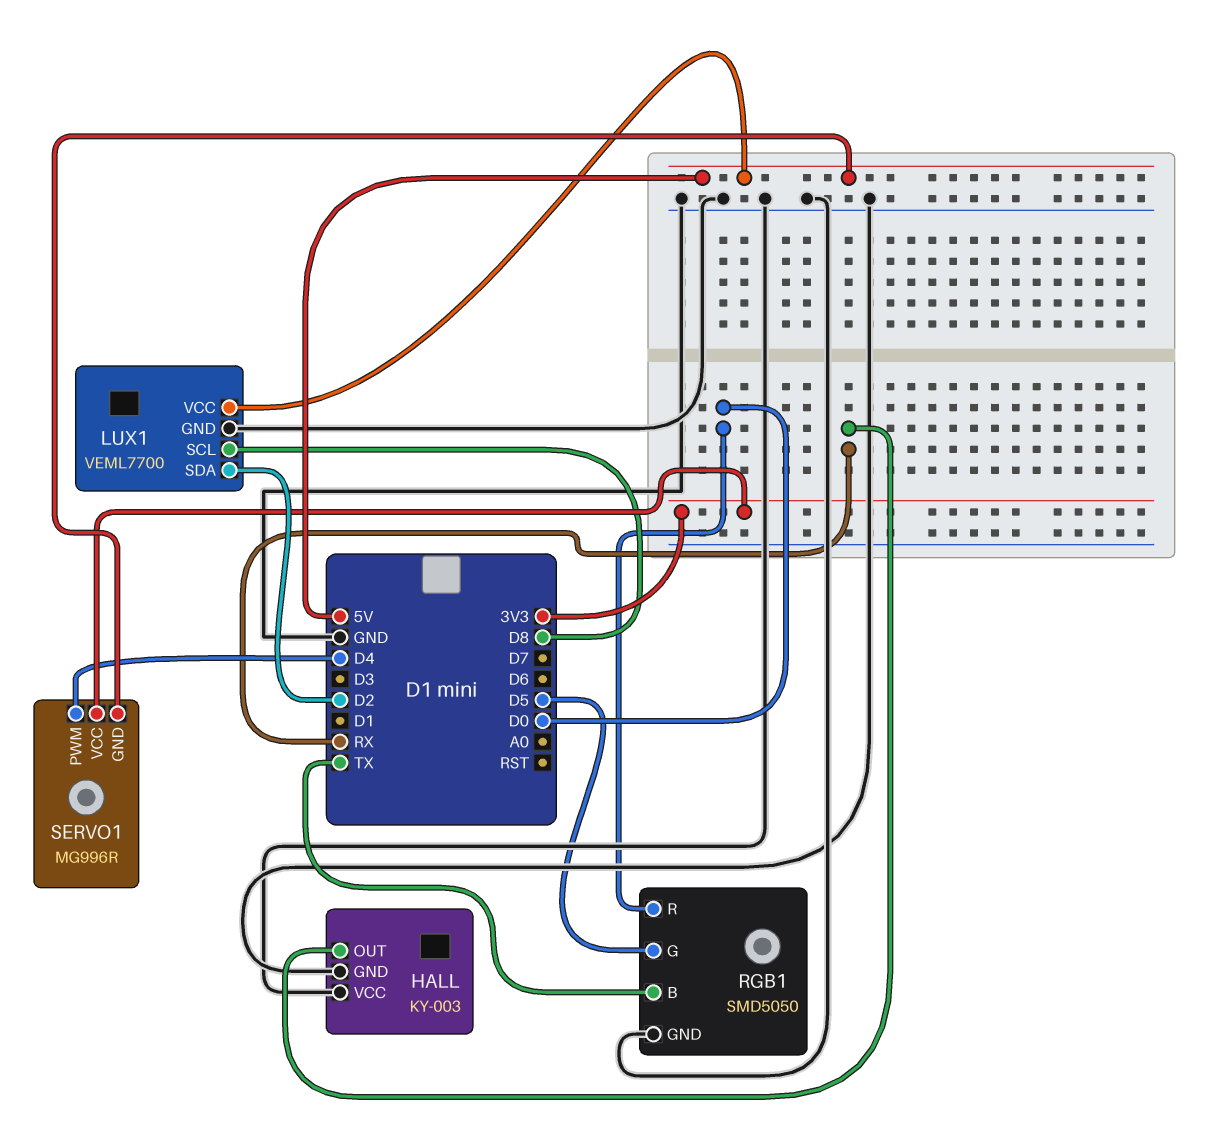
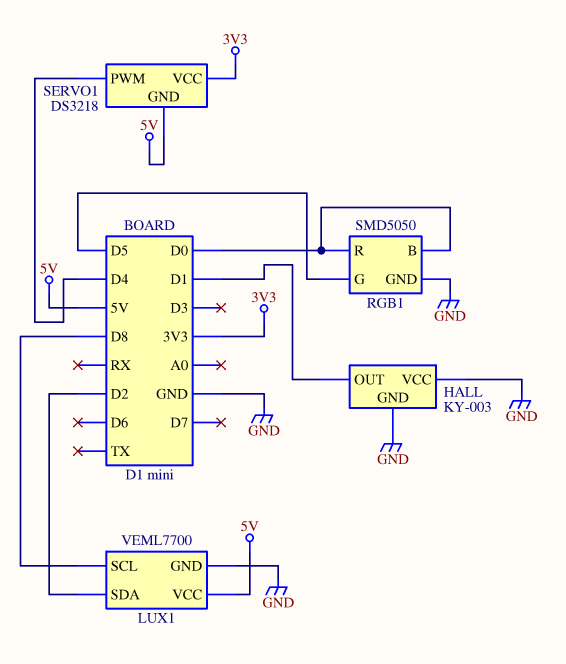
HALL pin OUT: RX -> D1
RGB1 pin B: TX -> D0
SERVO1: MG996R -> DS3218

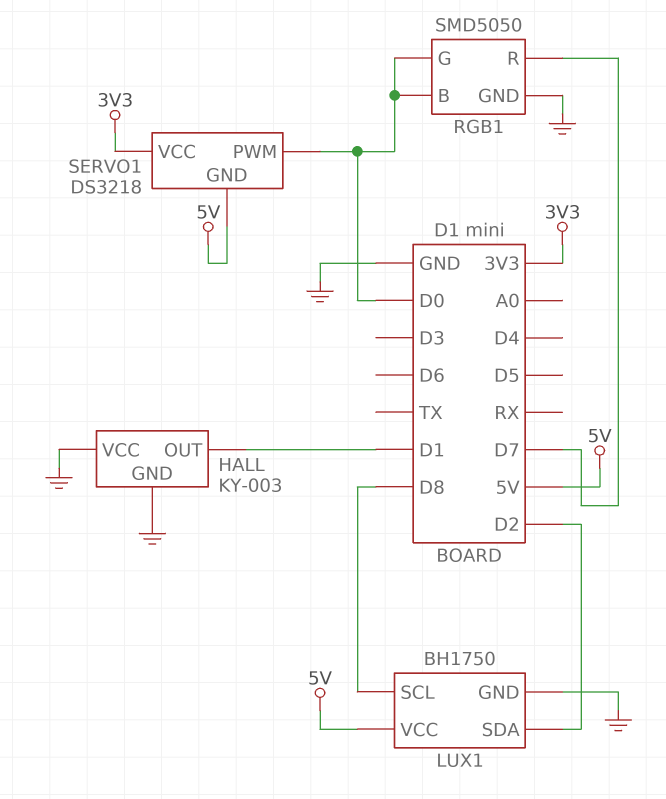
LUX1: VEML7700 -> BH1750
RGB1 pin G: D5 -> D0
RGB1 pin R: D0 -> D7
SERVO1 pin PWM: D4 -> D0

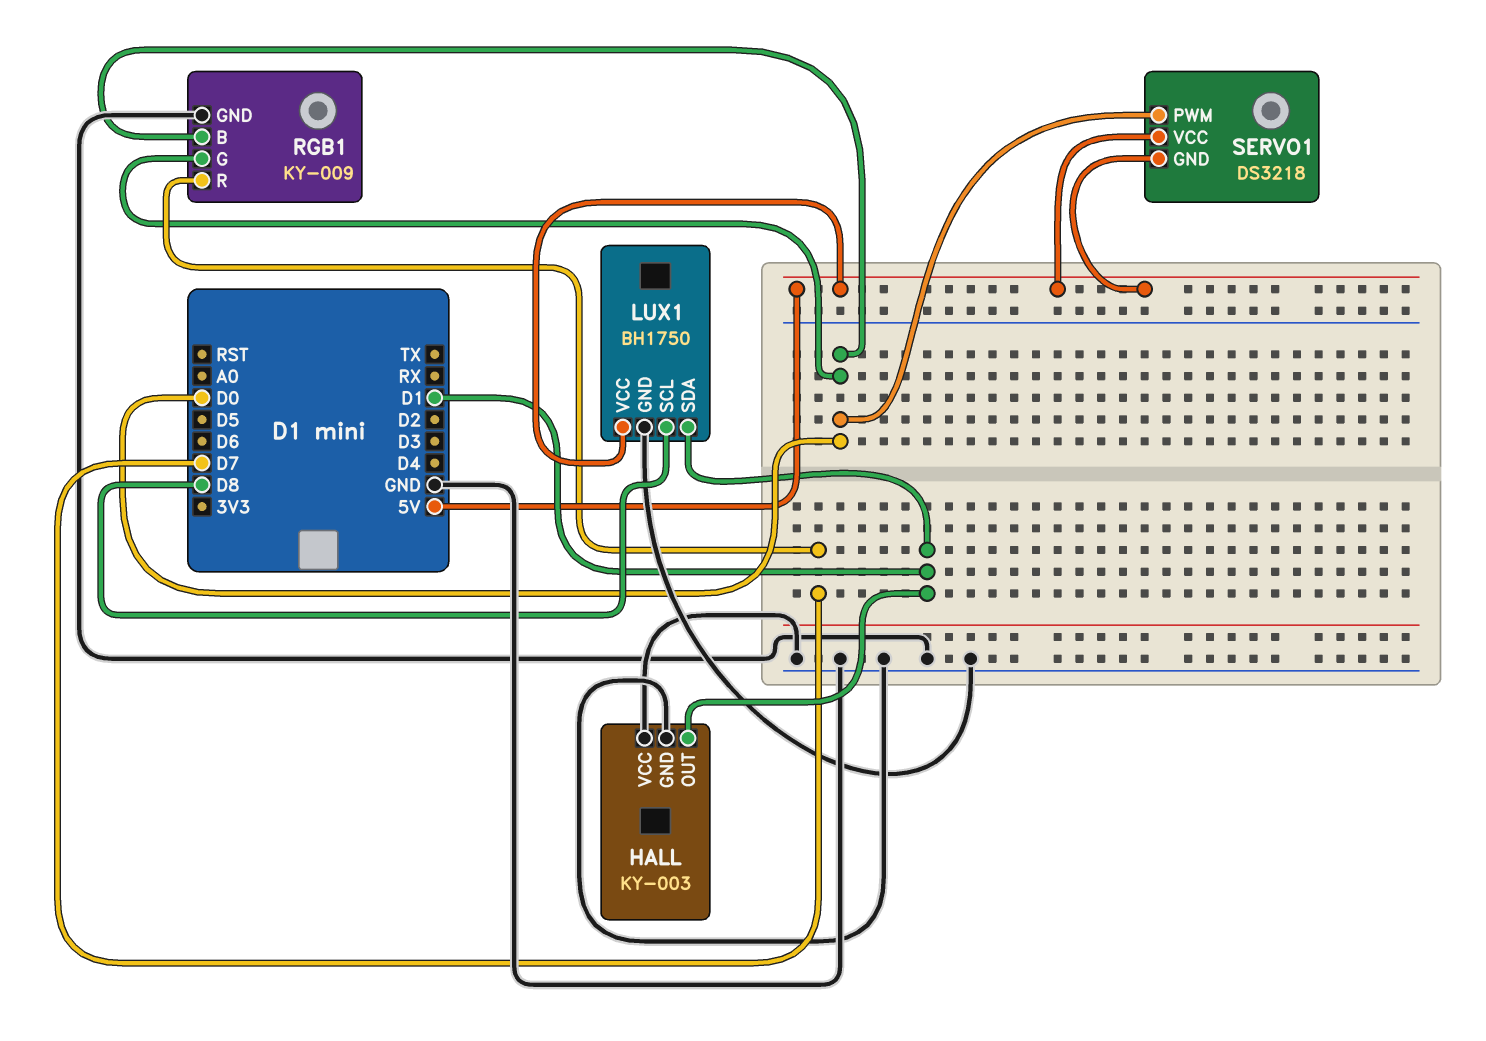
LUX1 pin SDA: D2 -> D1
RGB1: SMD5050 -> KY-009
SERVO1 pin VCC: 3V3 -> 5V

